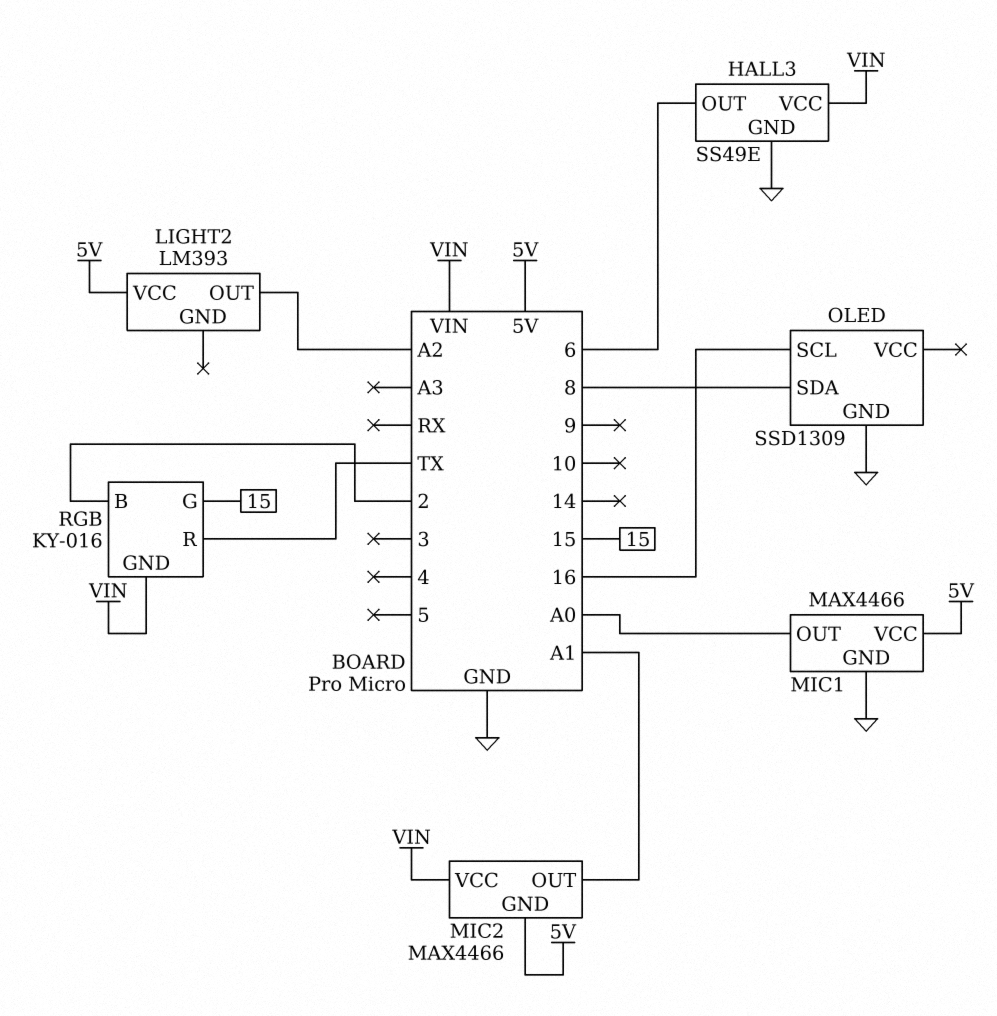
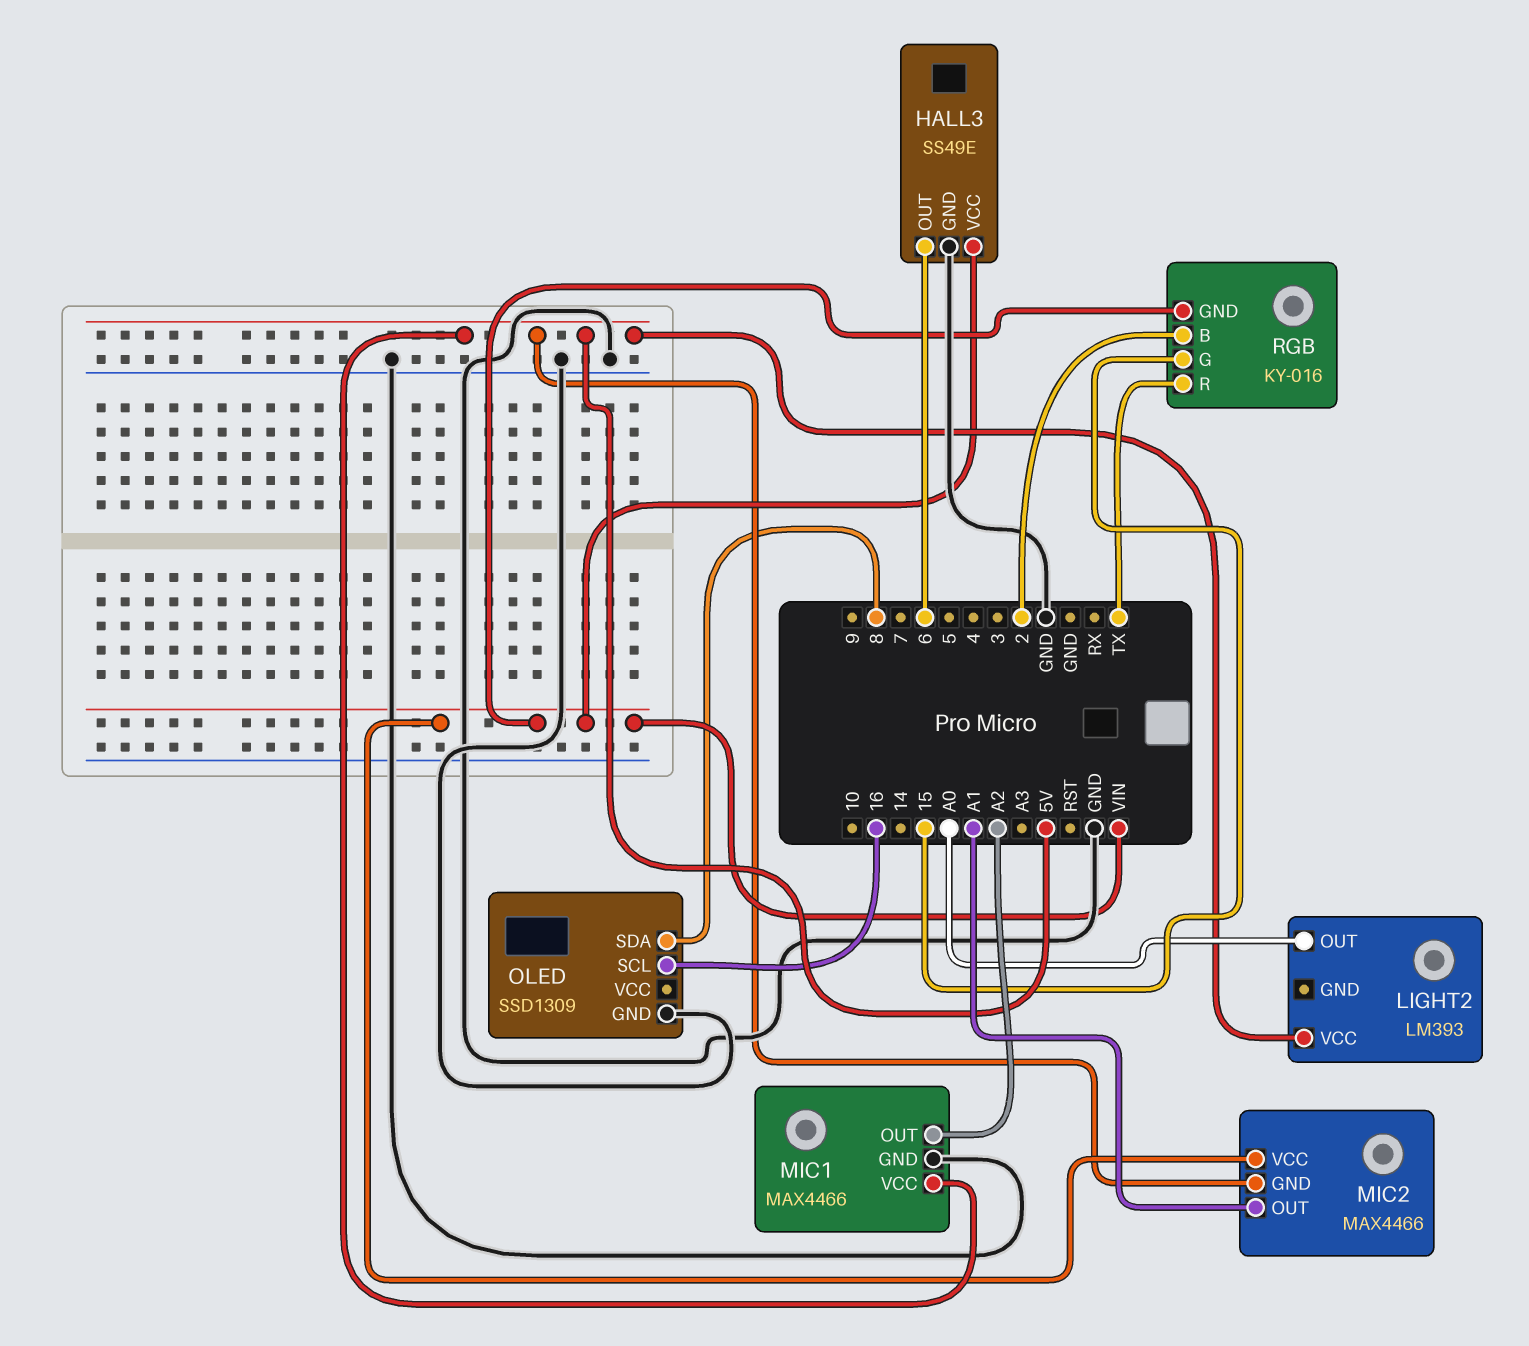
LIGHT2 pin OUT: A2 -> A0
MIC1 pin OUT: A0 -> A2

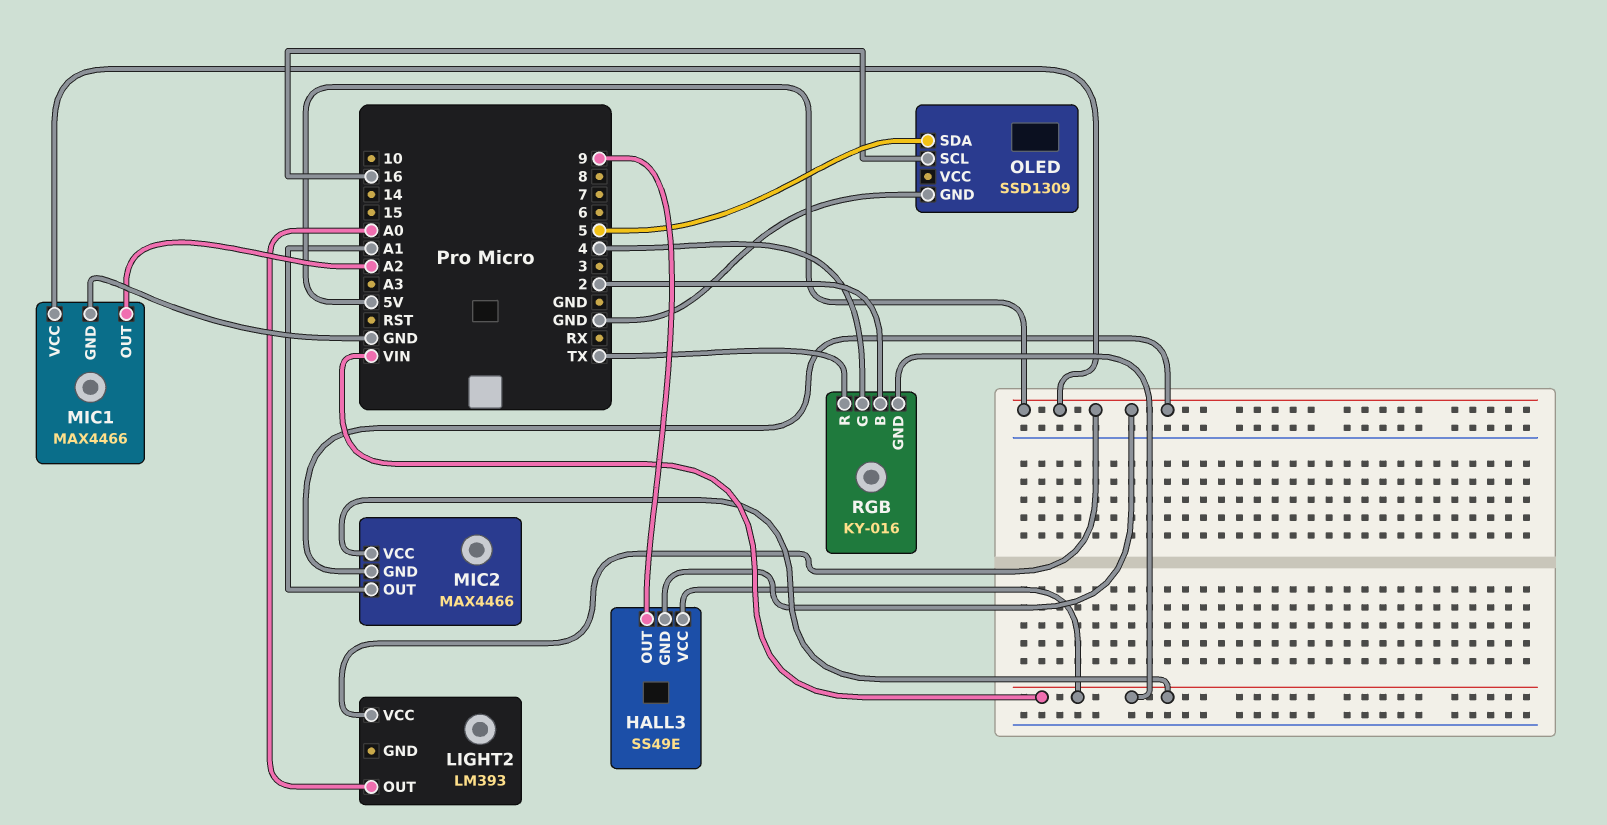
HALL3 pin GND: GND -> 5V
HALL3 pin OUT: 6 -> 9
OLED pin SDA: 8 -> 5
RGB pin G: 15 -> 4

